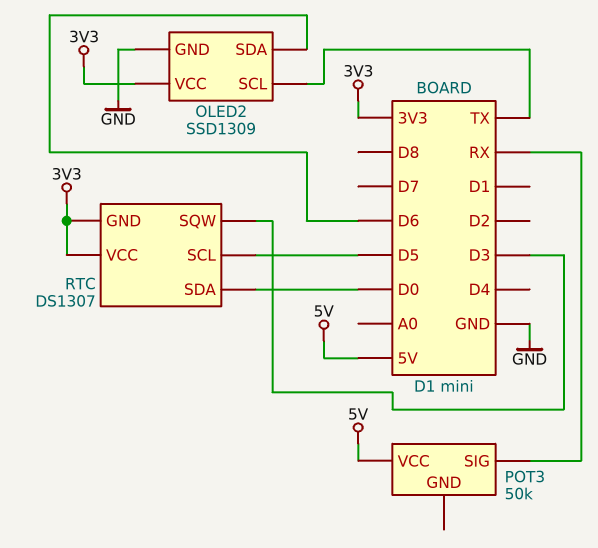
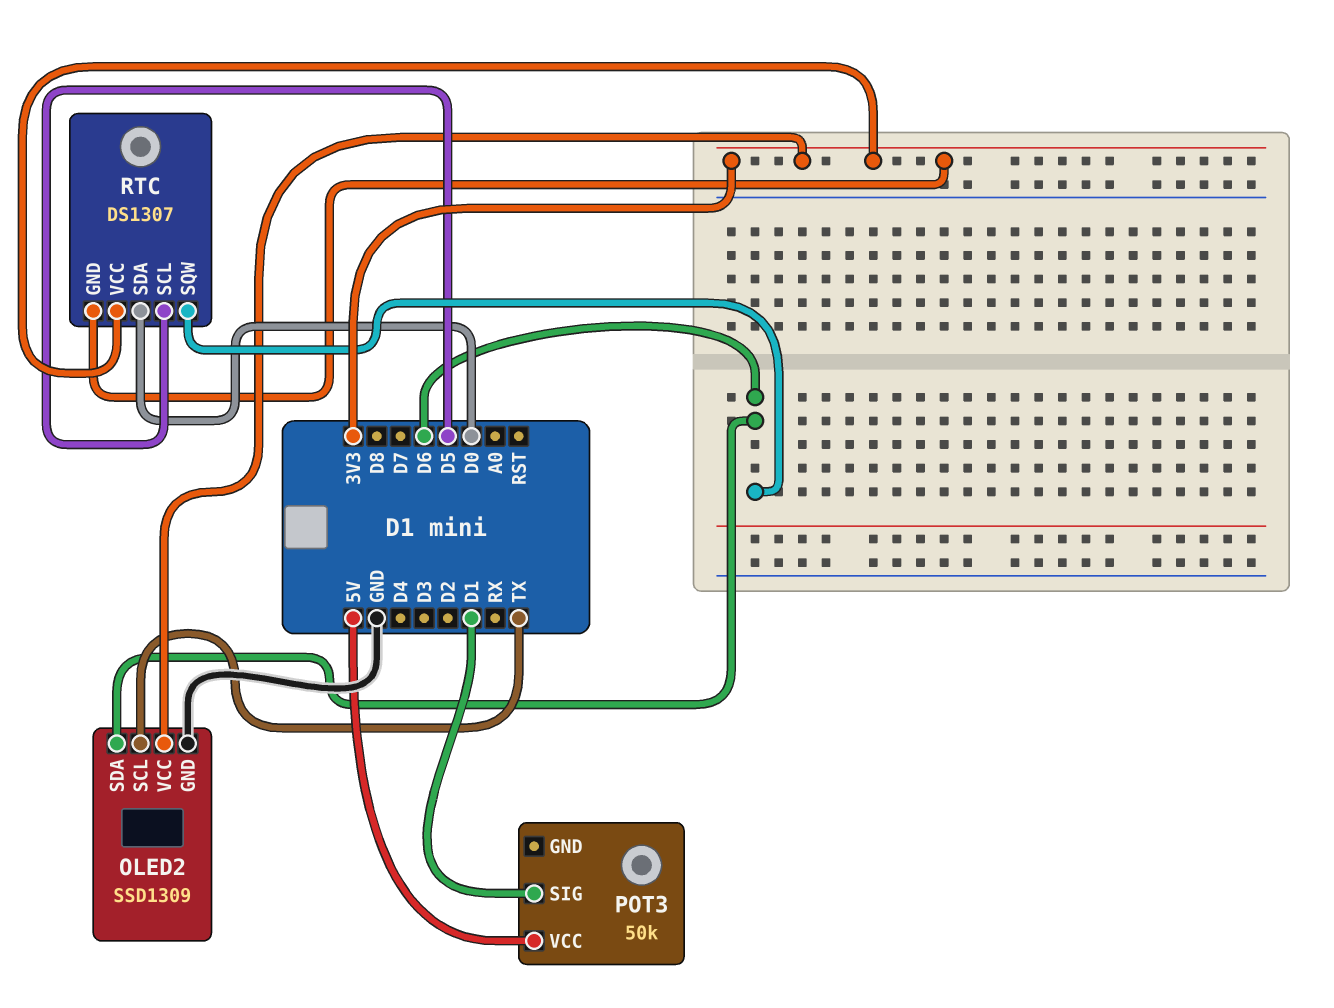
POT3 pin SIG: RX -> D1
RTC pin SQW: D3 -> D6

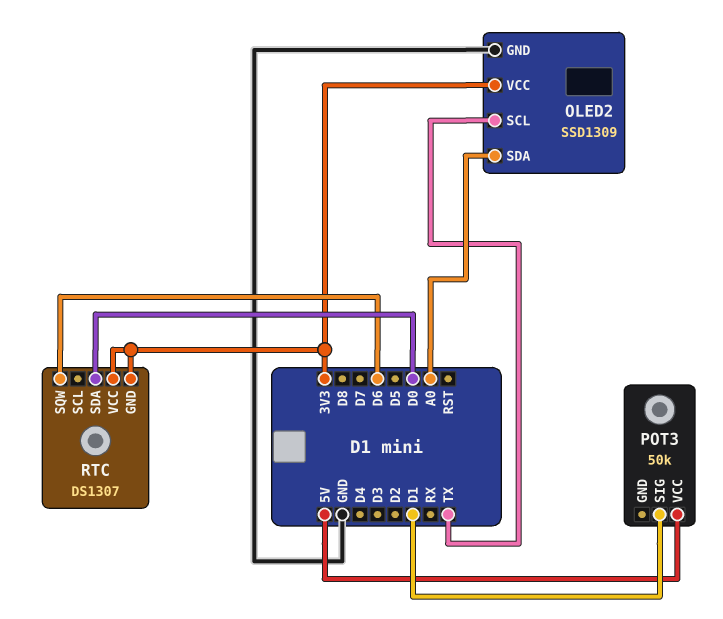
OLED2 pin SDA: D6 -> A0
RTC pin SCL: D5 -> none

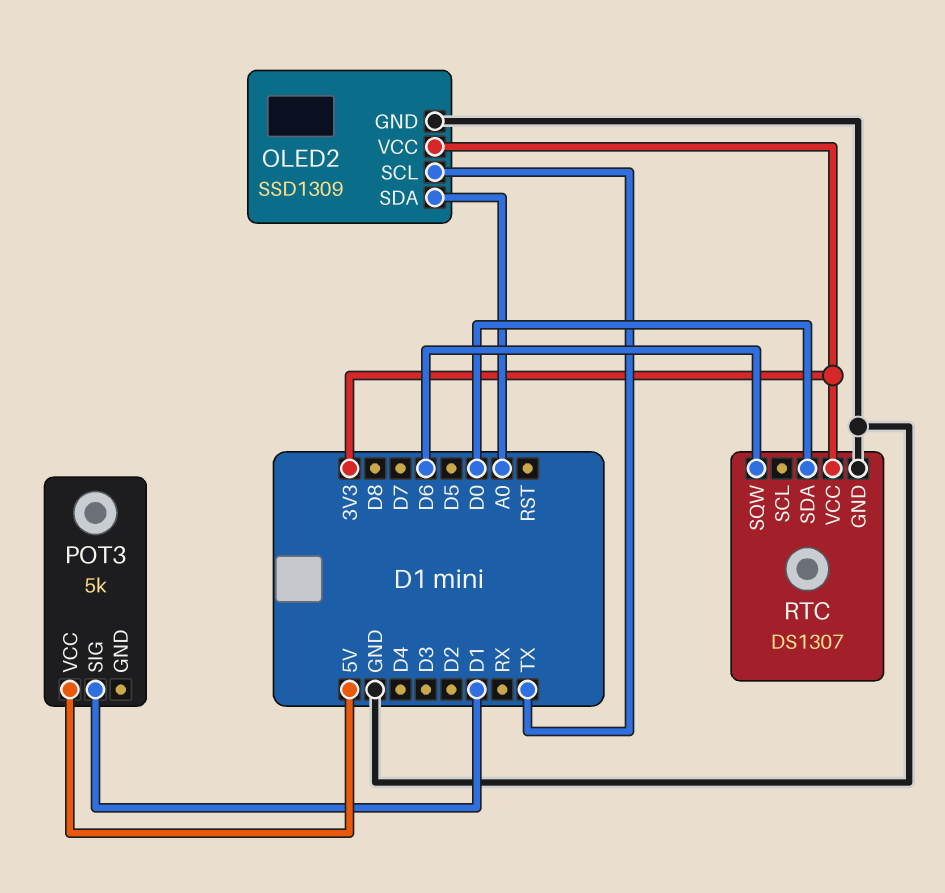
POT3: 50k -> 5k
RTC pin GND: 3V3 -> GND

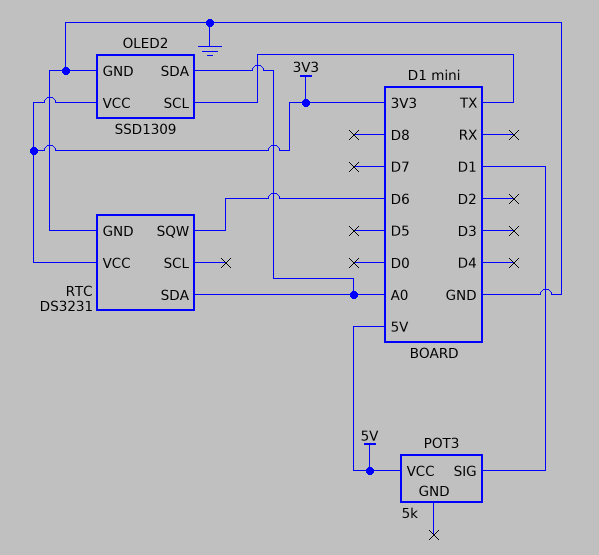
RTC: DS1307 -> DS3231
RTC pin SDA: D0 -> A0

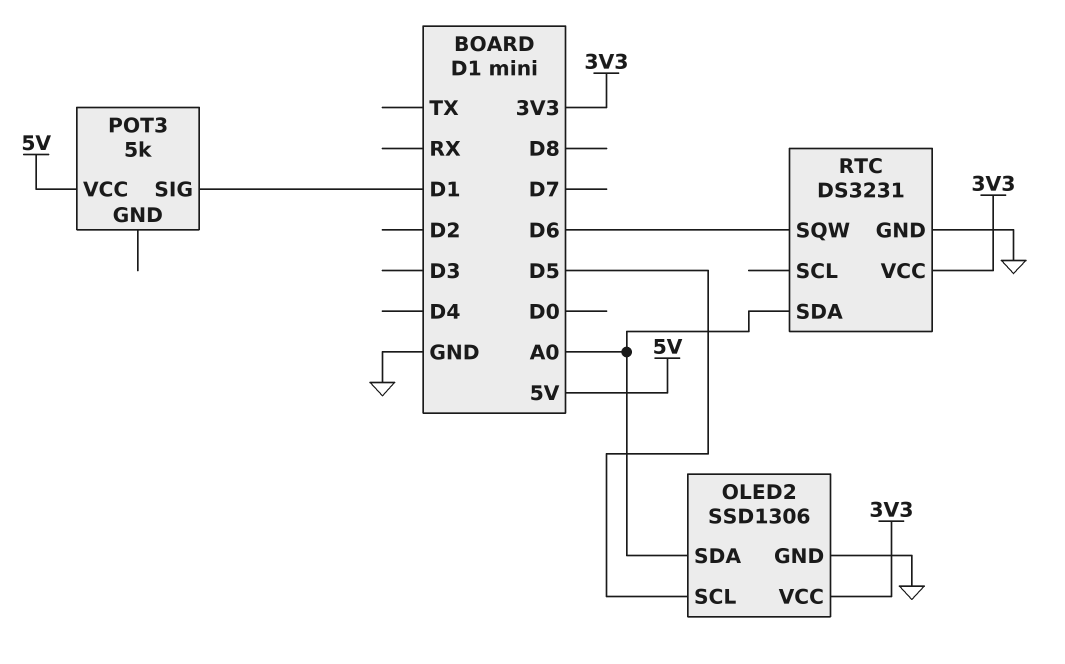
OLED2: SSD1309 -> SSD1306
OLED2 pin SCL: TX -> D5

